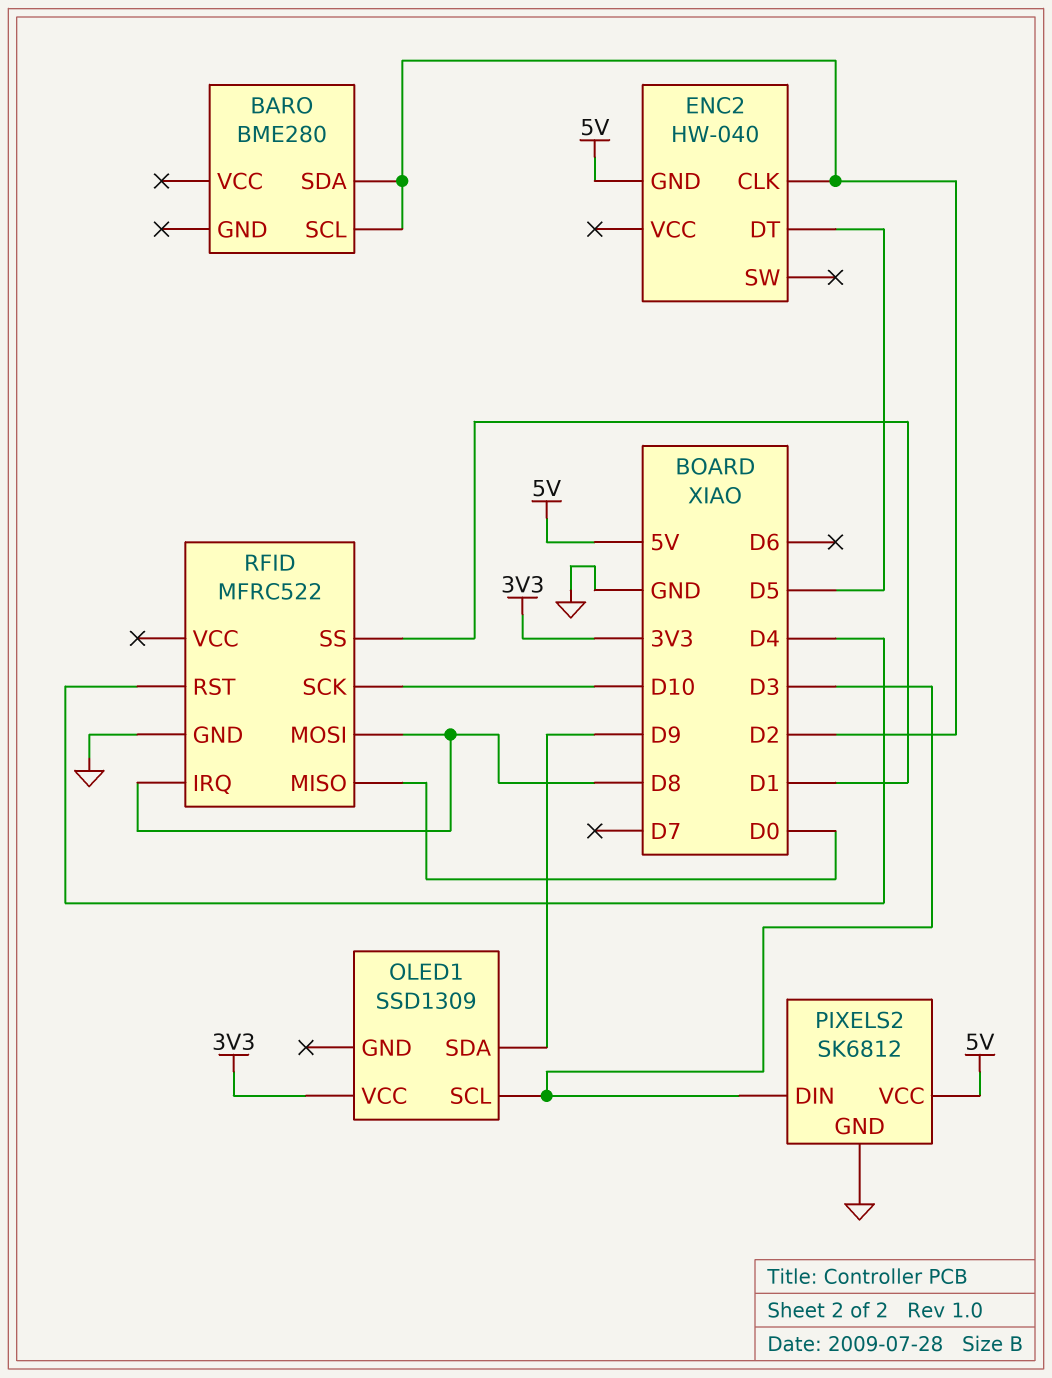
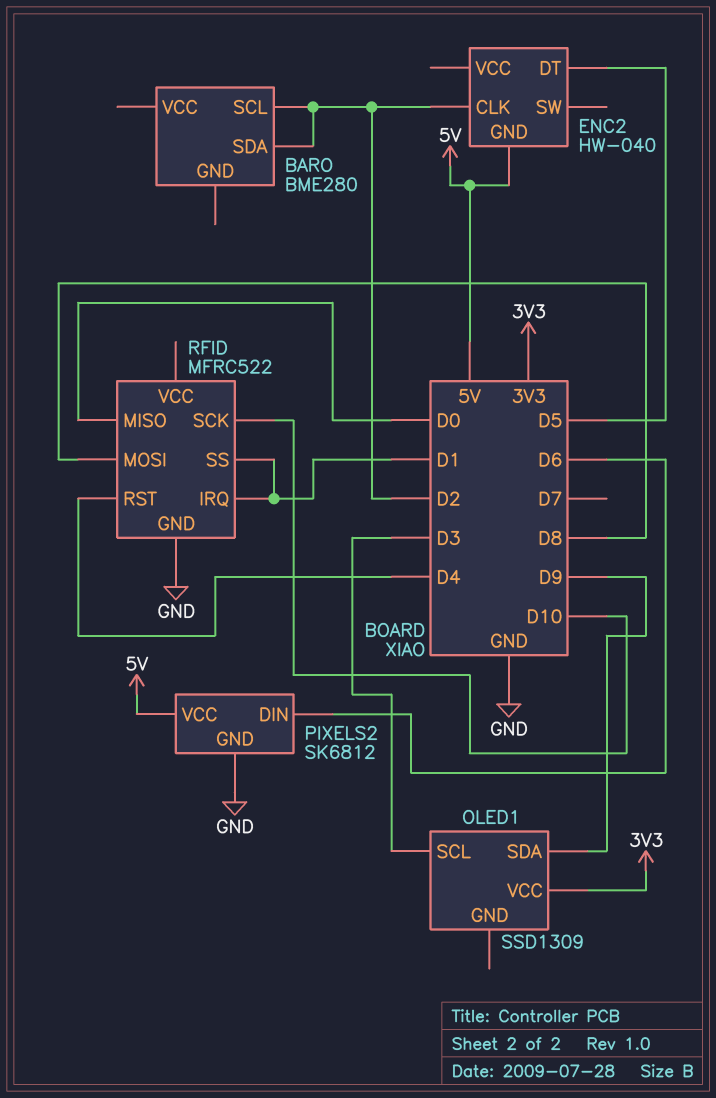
PIXELS2 pin DIN: D3 -> D6
RFID pin IRQ: D8 -> D1

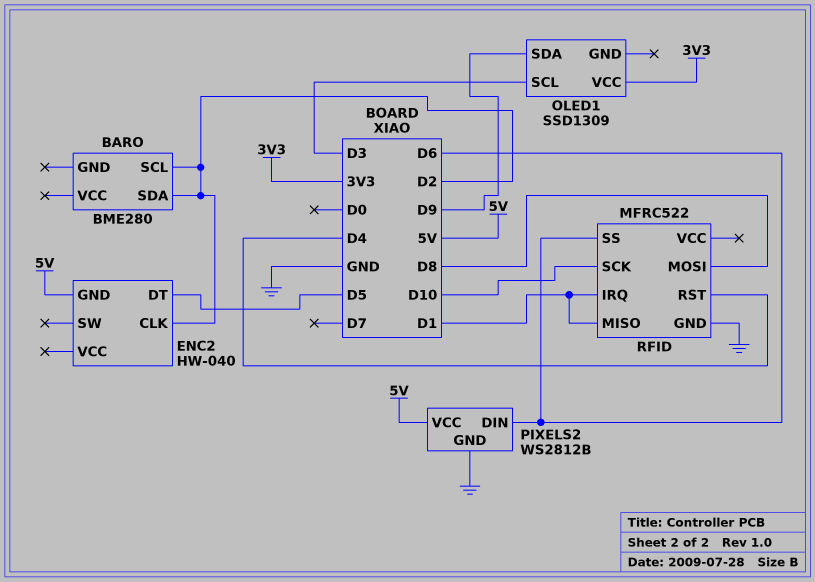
PIXELS2: SK6812 -> WS2812B
RFID pin MISO: D0 -> D1
RFID pin SS: D1 -> D6

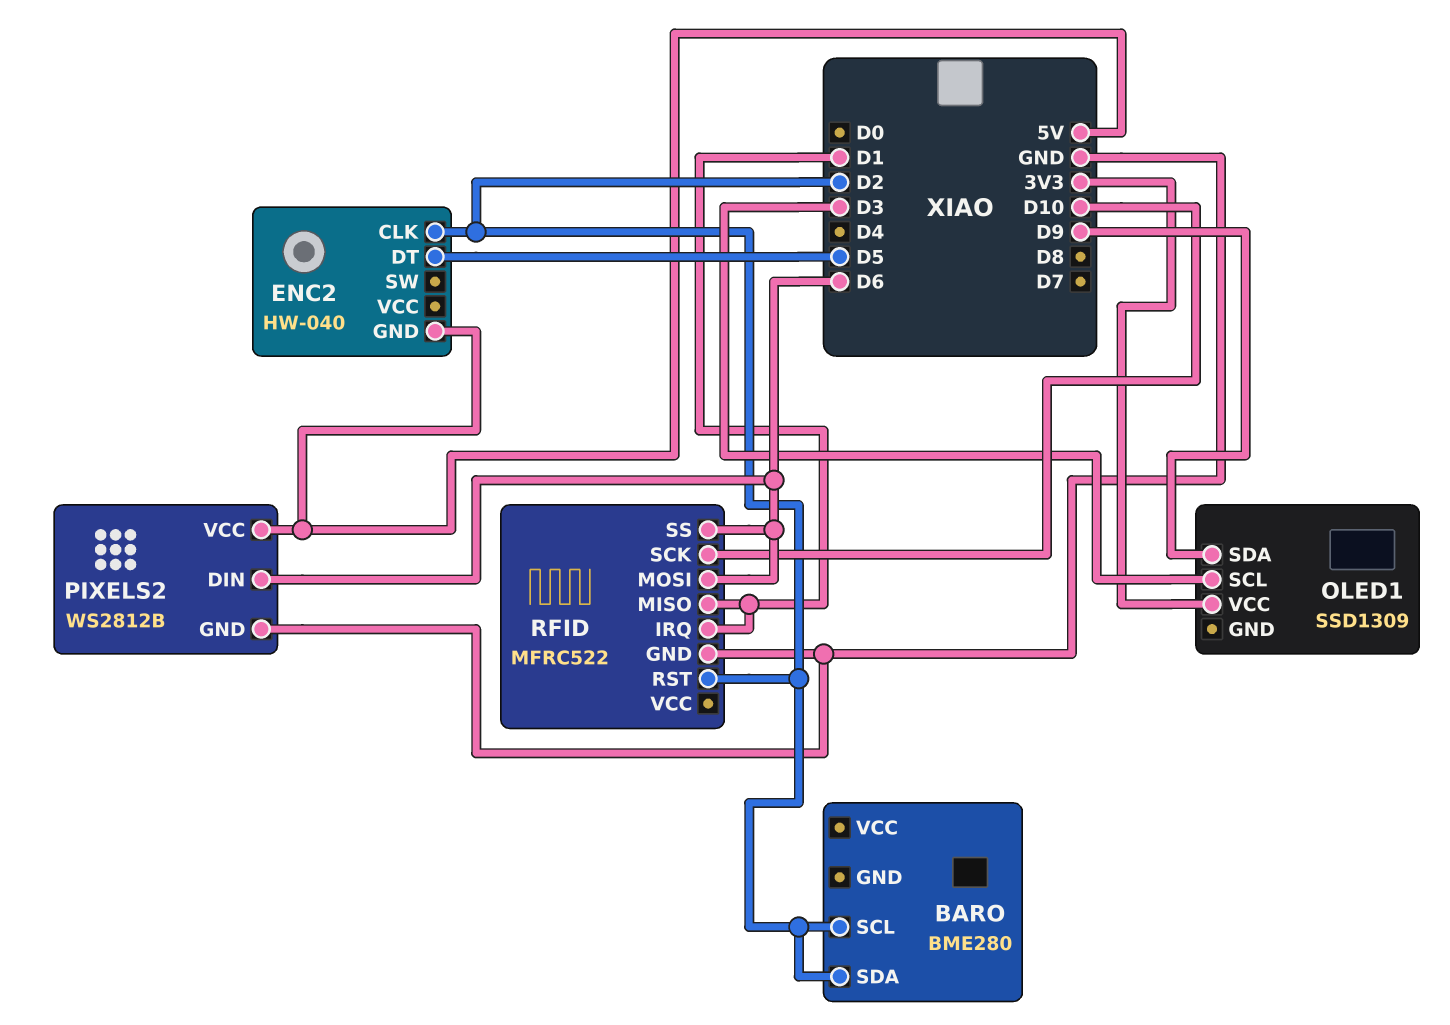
RFID pin MOSI: D8 -> D6
RFID pin RST: D4 -> D2

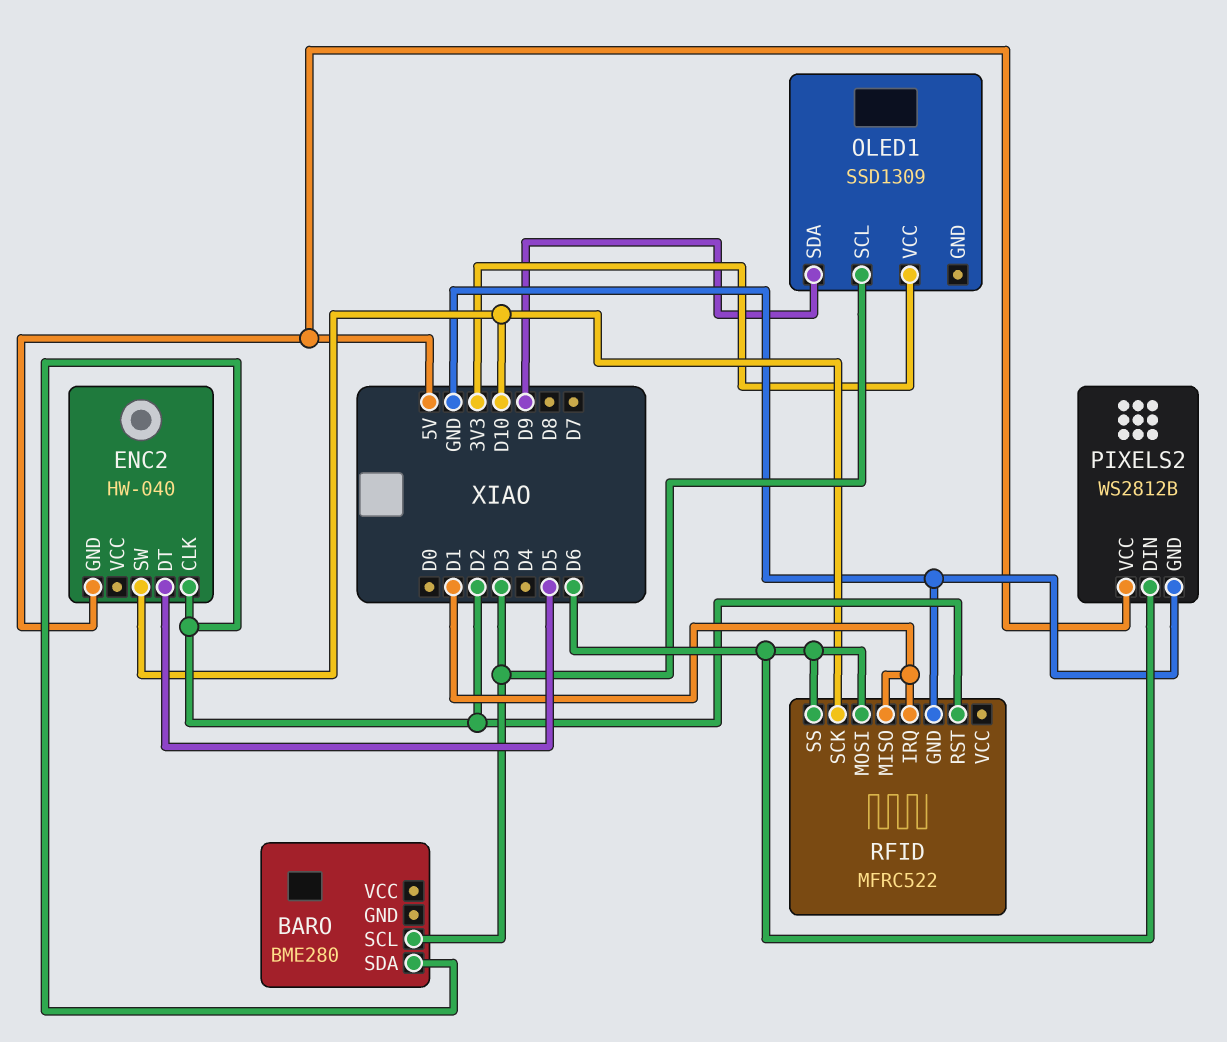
BARO pin SCL: D2 -> D3
ENC2 pin SW: none -> D10

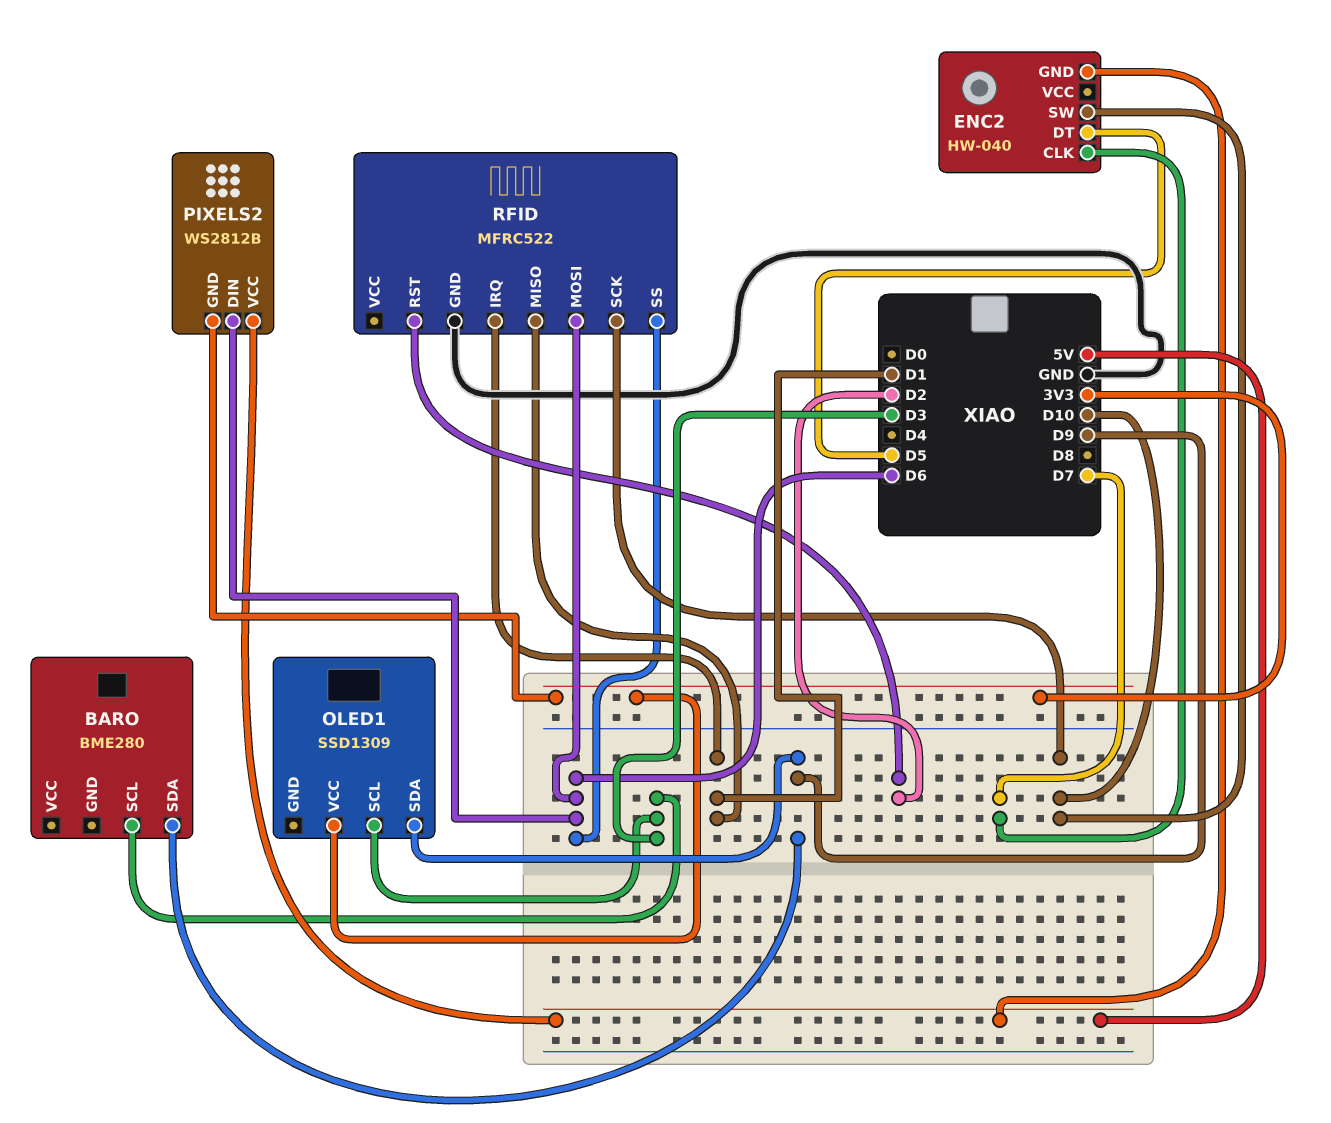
BARO pin SDA: D2 -> D9
ENC2 pin CLK: D2 -> D7
PIXELS2 pin GND: GND -> 3V3

